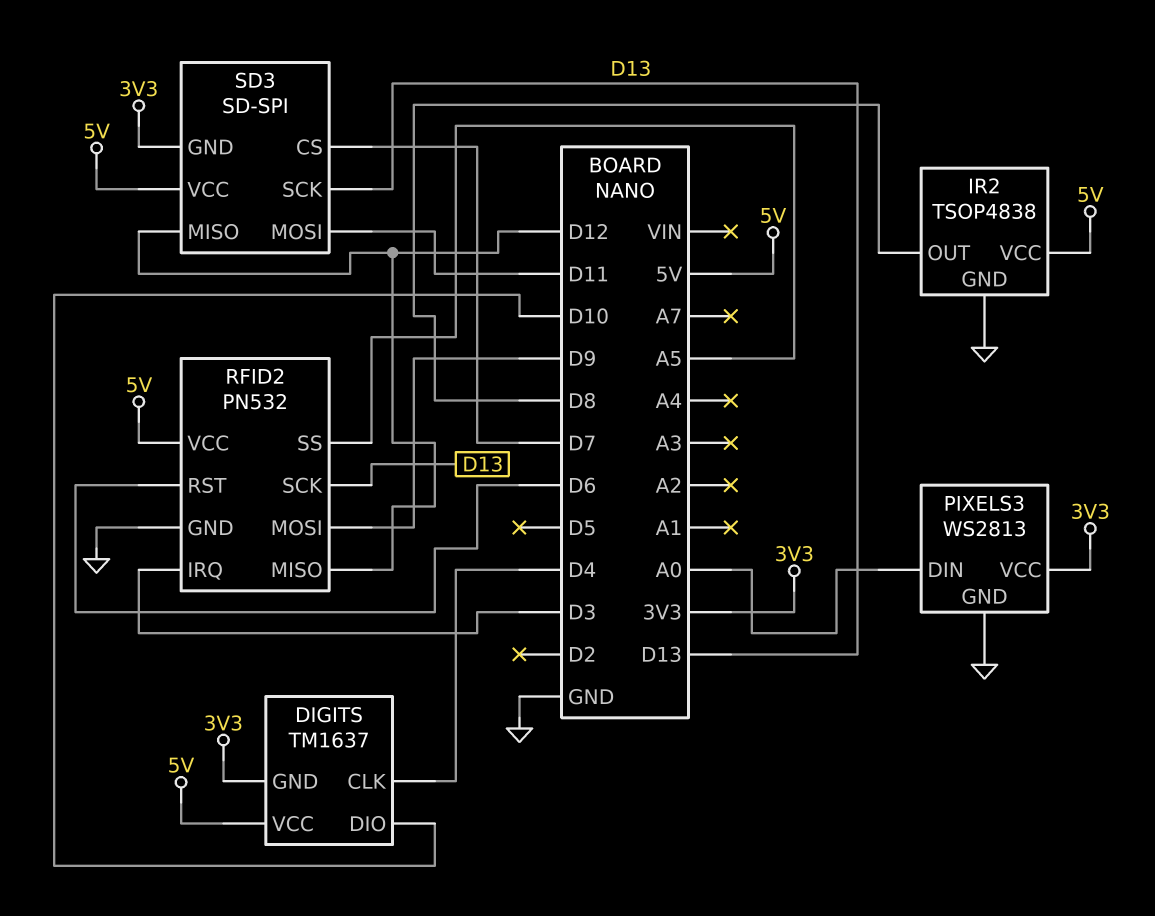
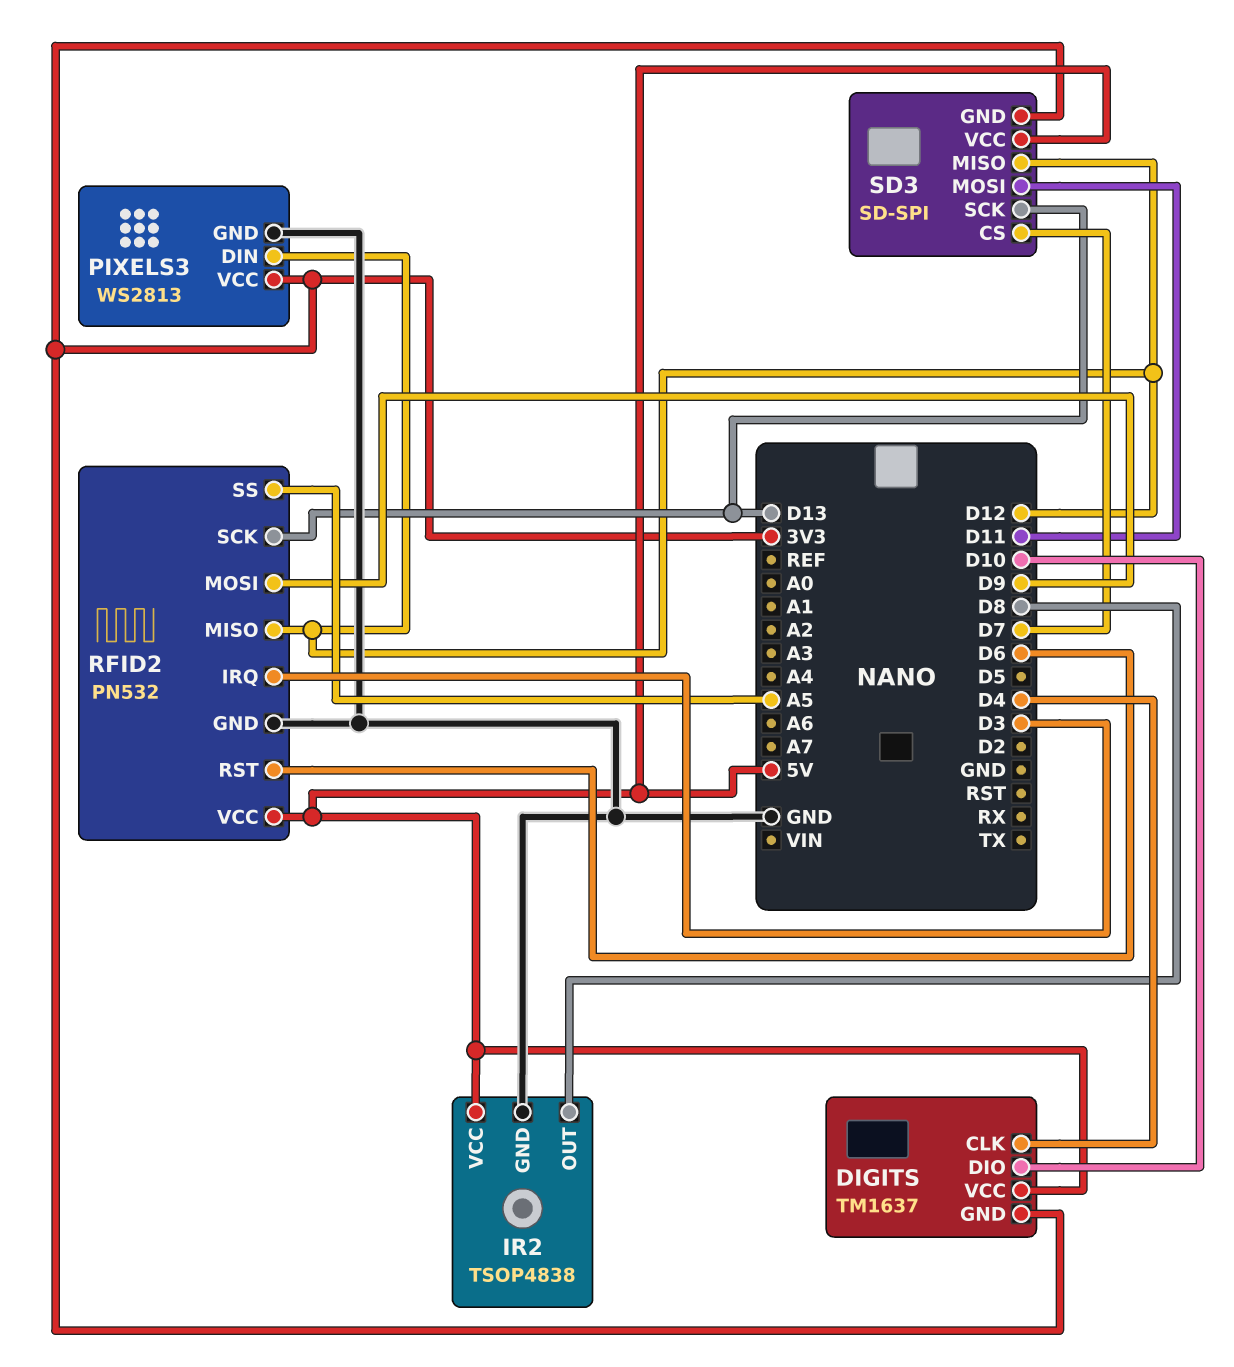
PIXELS3 pin DIN: A0 -> D12

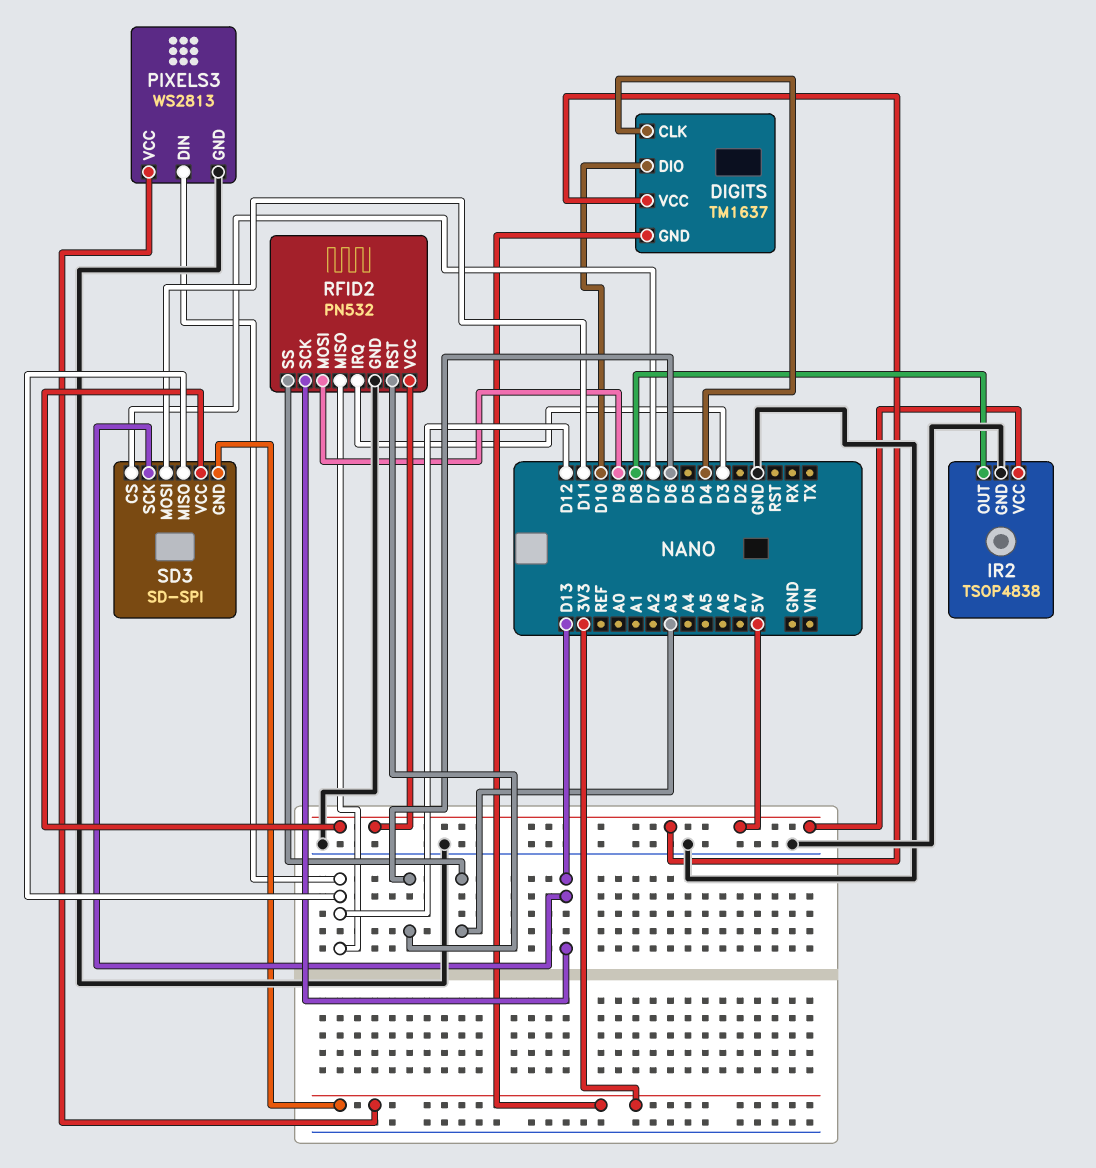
RFID2 pin SS: A5 -> A3

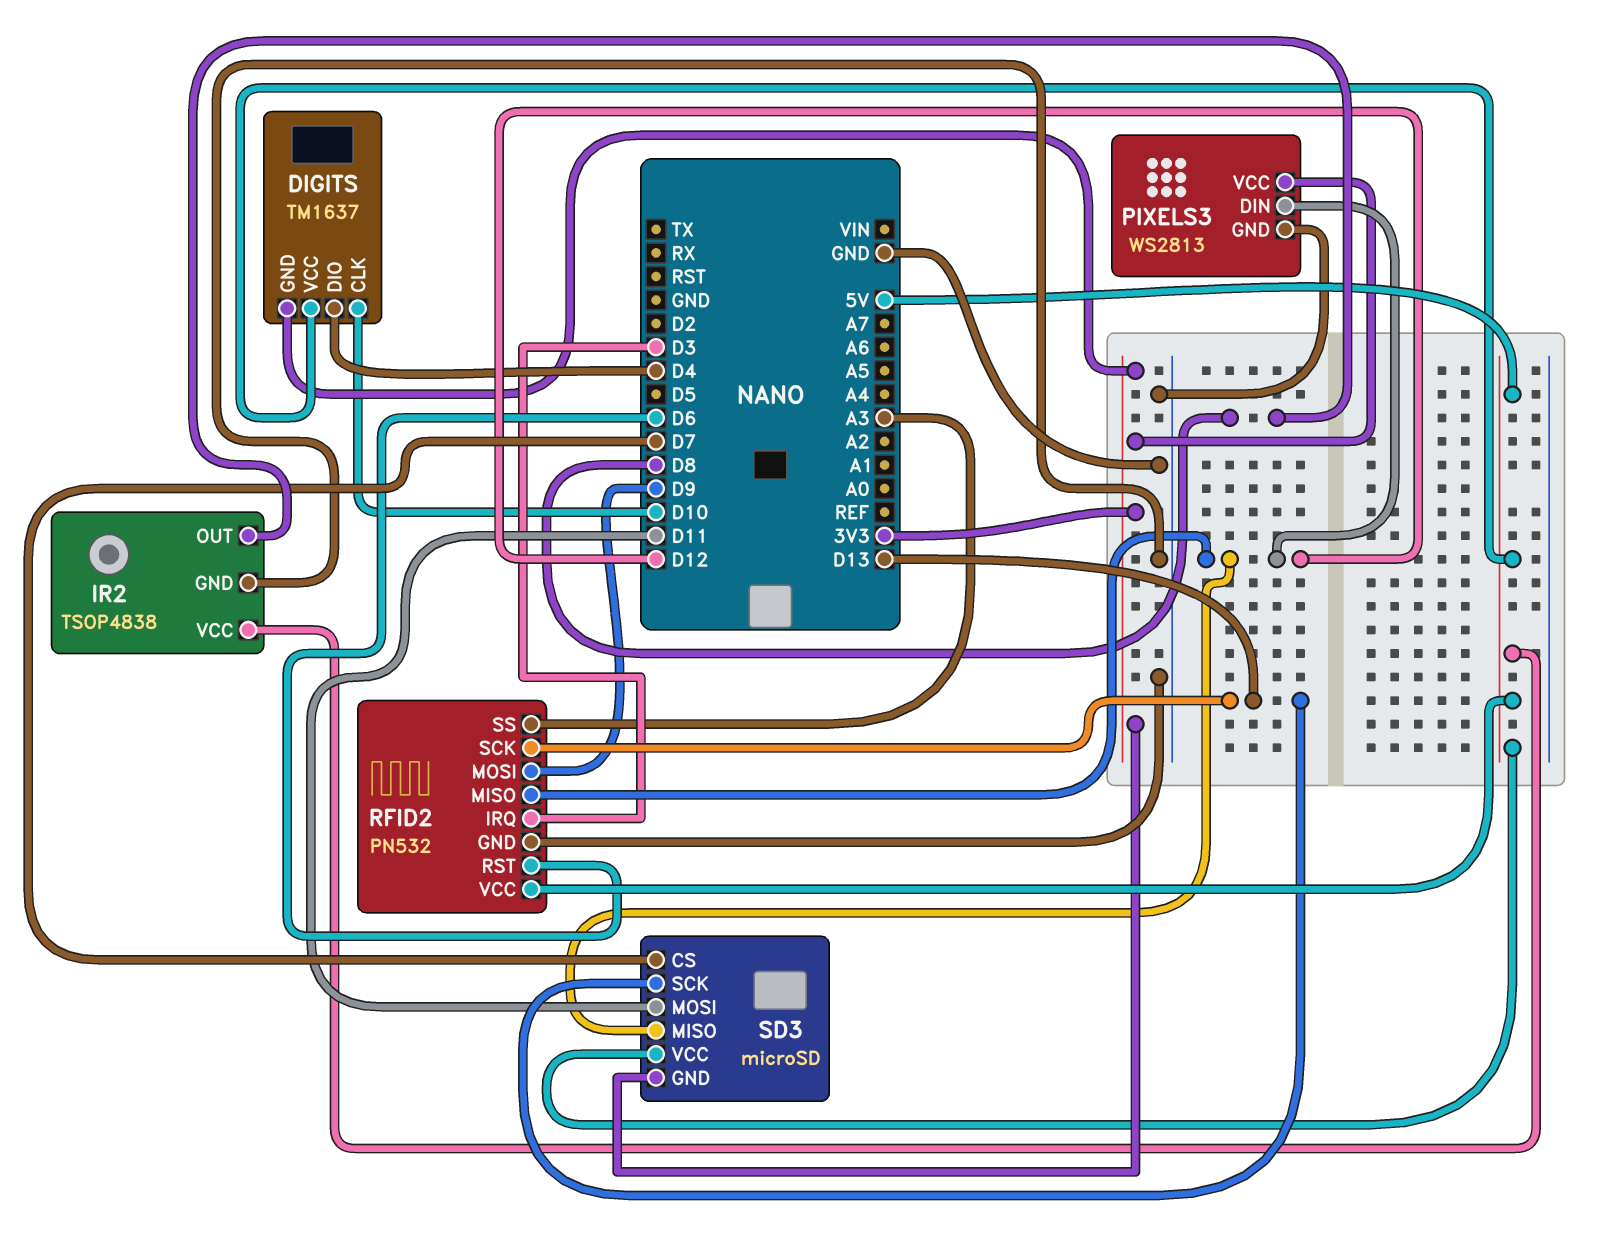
DIGITS pin CLK: D4 -> D10
DIGITS pin DIO: D10 -> D4
SD3: SD-SPI -> microSD

